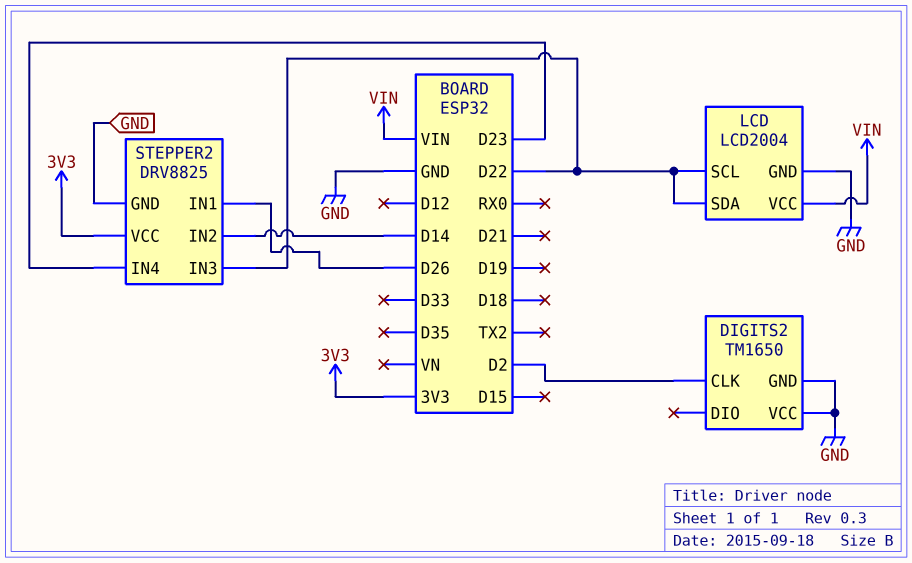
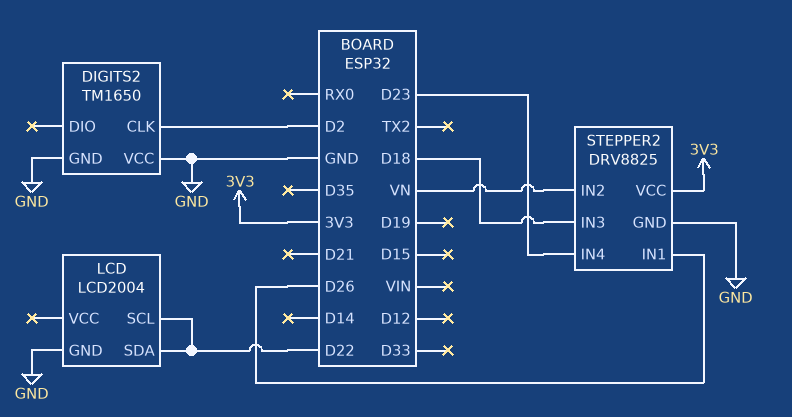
LCD pin VCC: VIN -> none
STEPPER2 pin IN2: D14 -> VN
STEPPER2 pin IN3: D22 -> D18

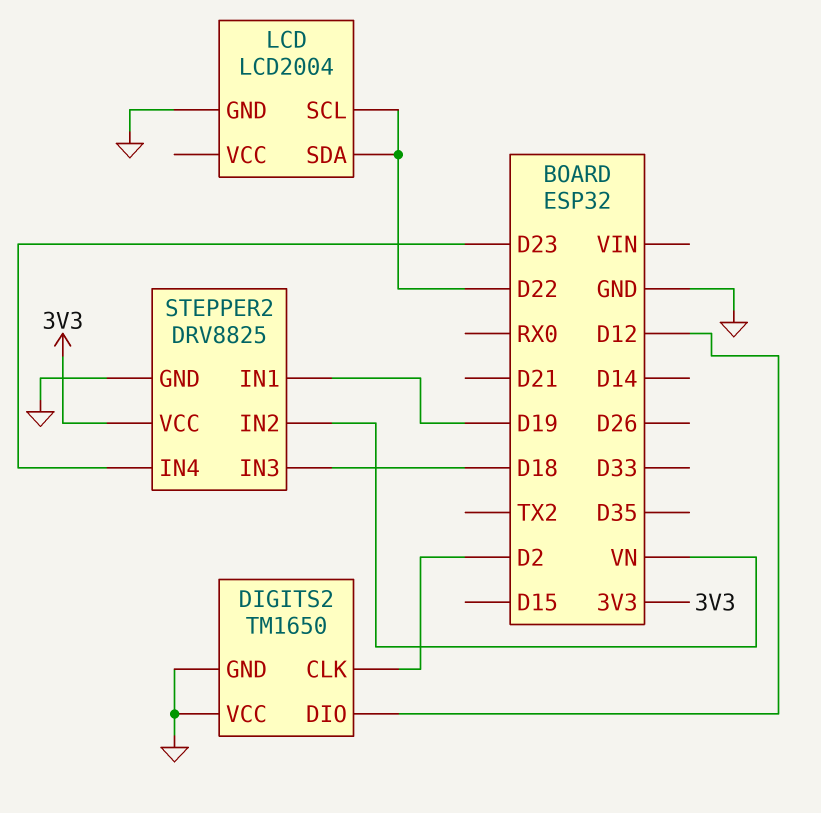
DIGITS2 pin DIO: none -> D12
STEPPER2 pin IN1: D26 -> D19

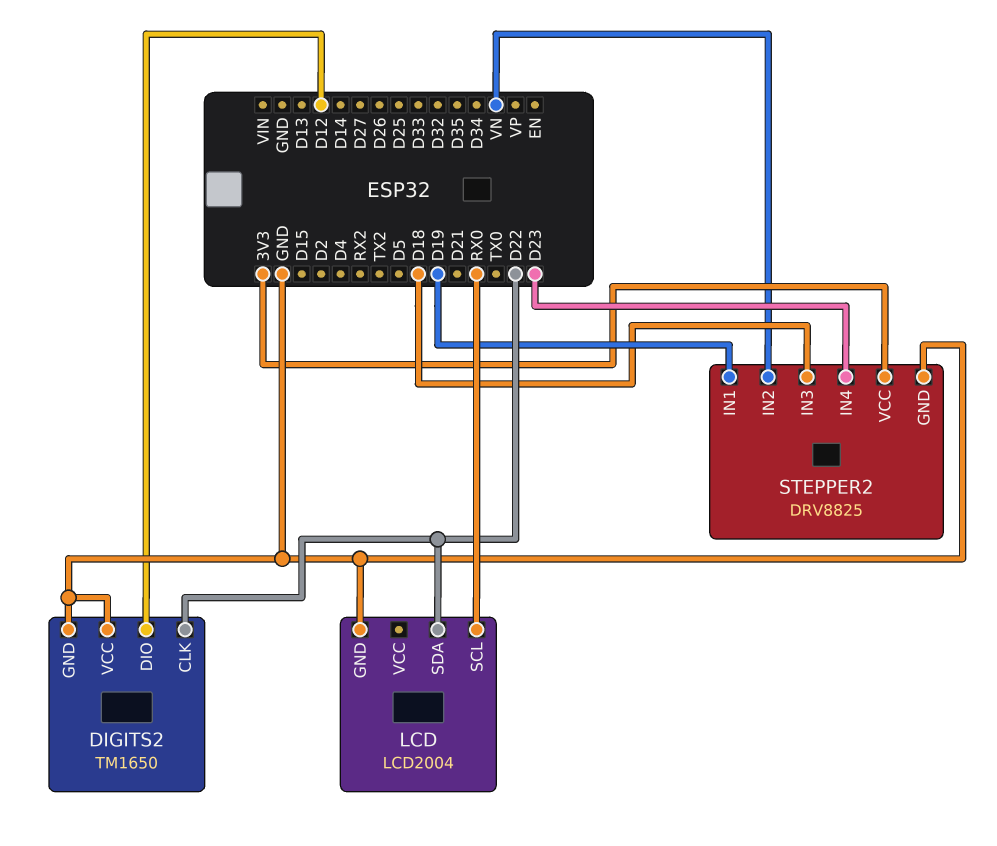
DIGITS2 pin CLK: D2 -> D22
LCD pin SCL: D22 -> RX0

